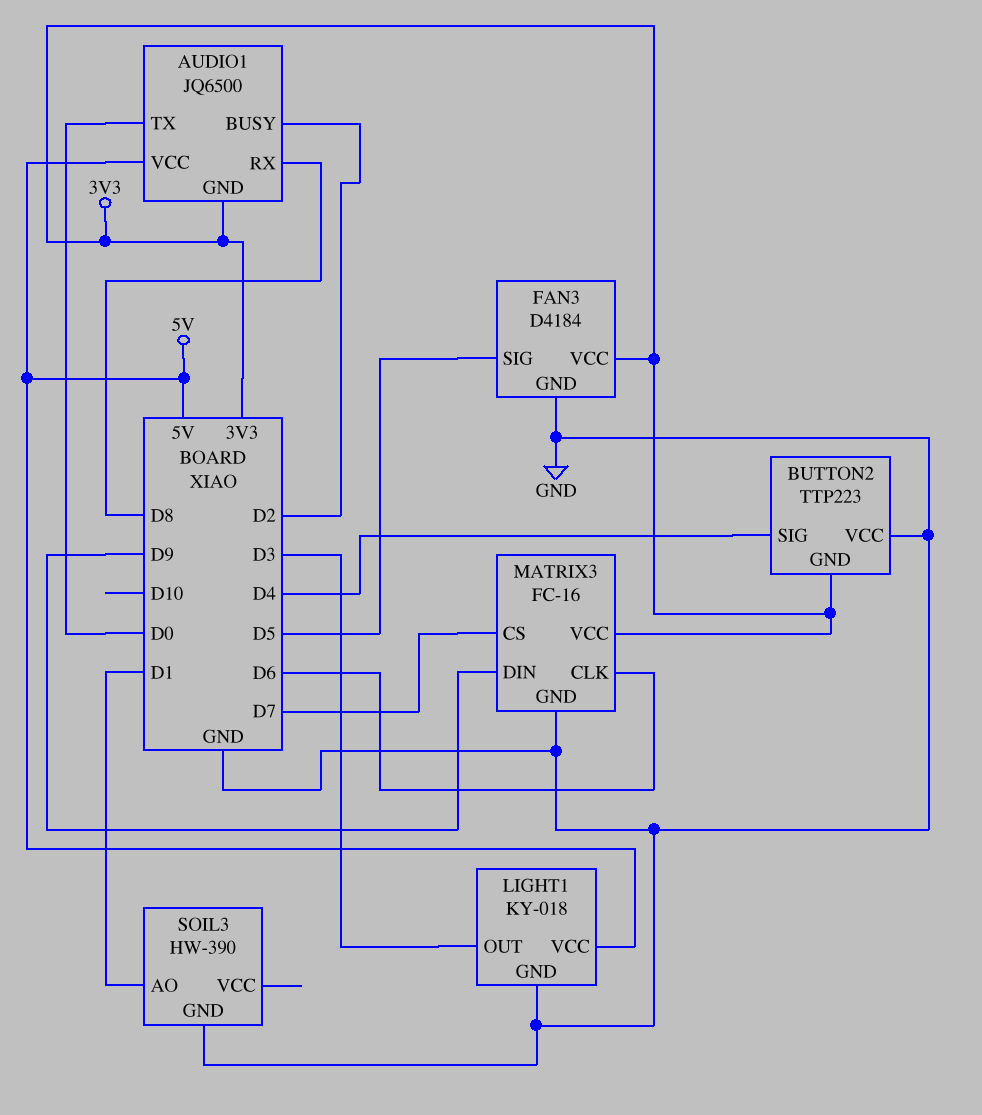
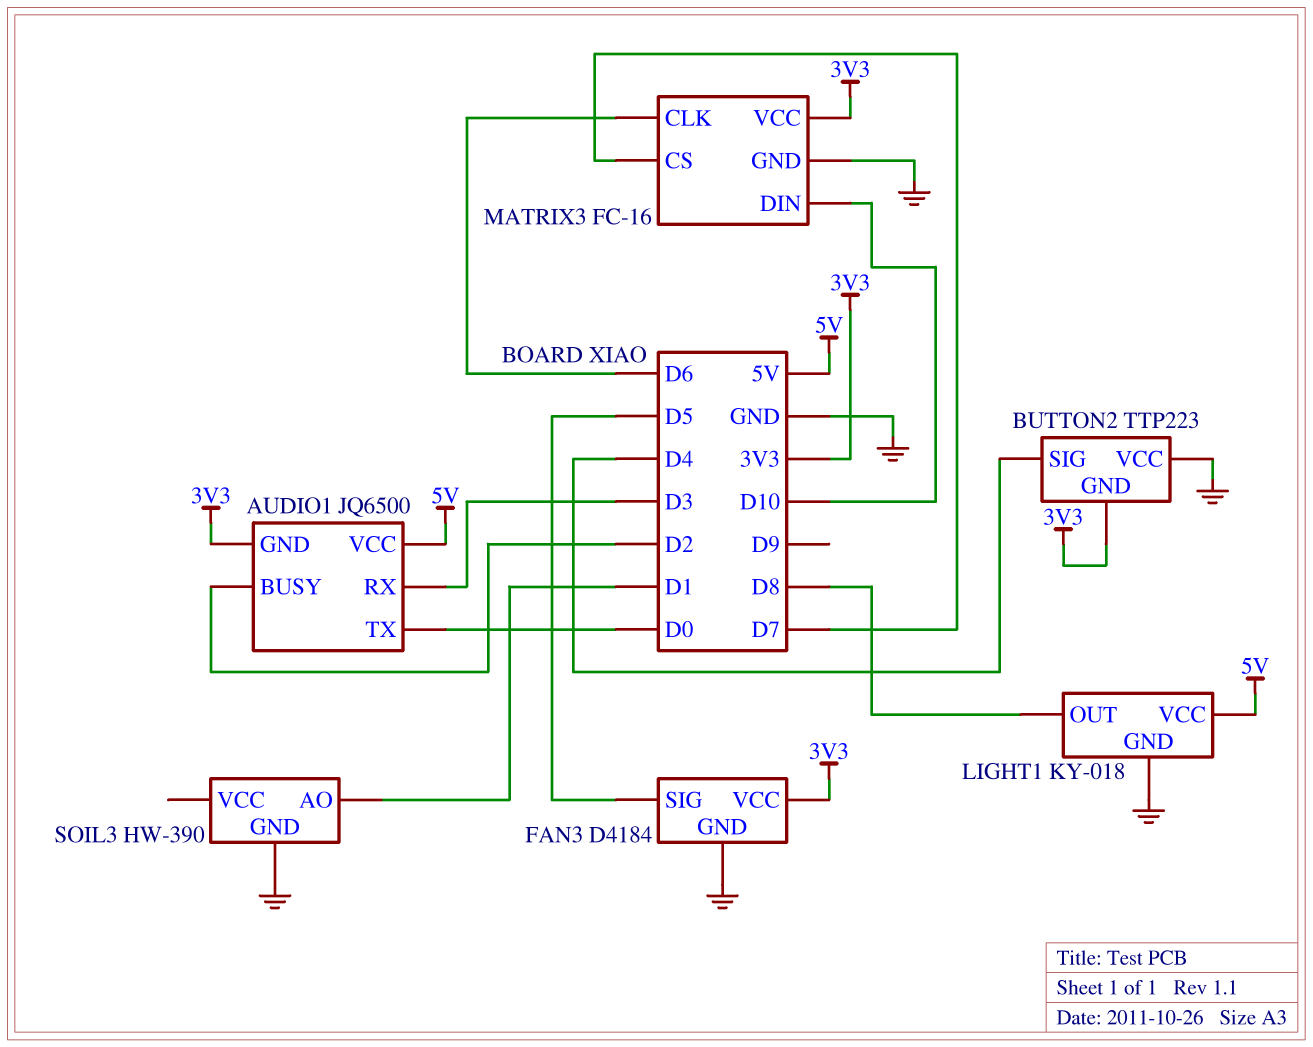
AUDIO1 pin RX: D8 -> D3
LIGHT1 pin OUT: D3 -> D8
MATRIX3 pin DIN: D9 -> D10

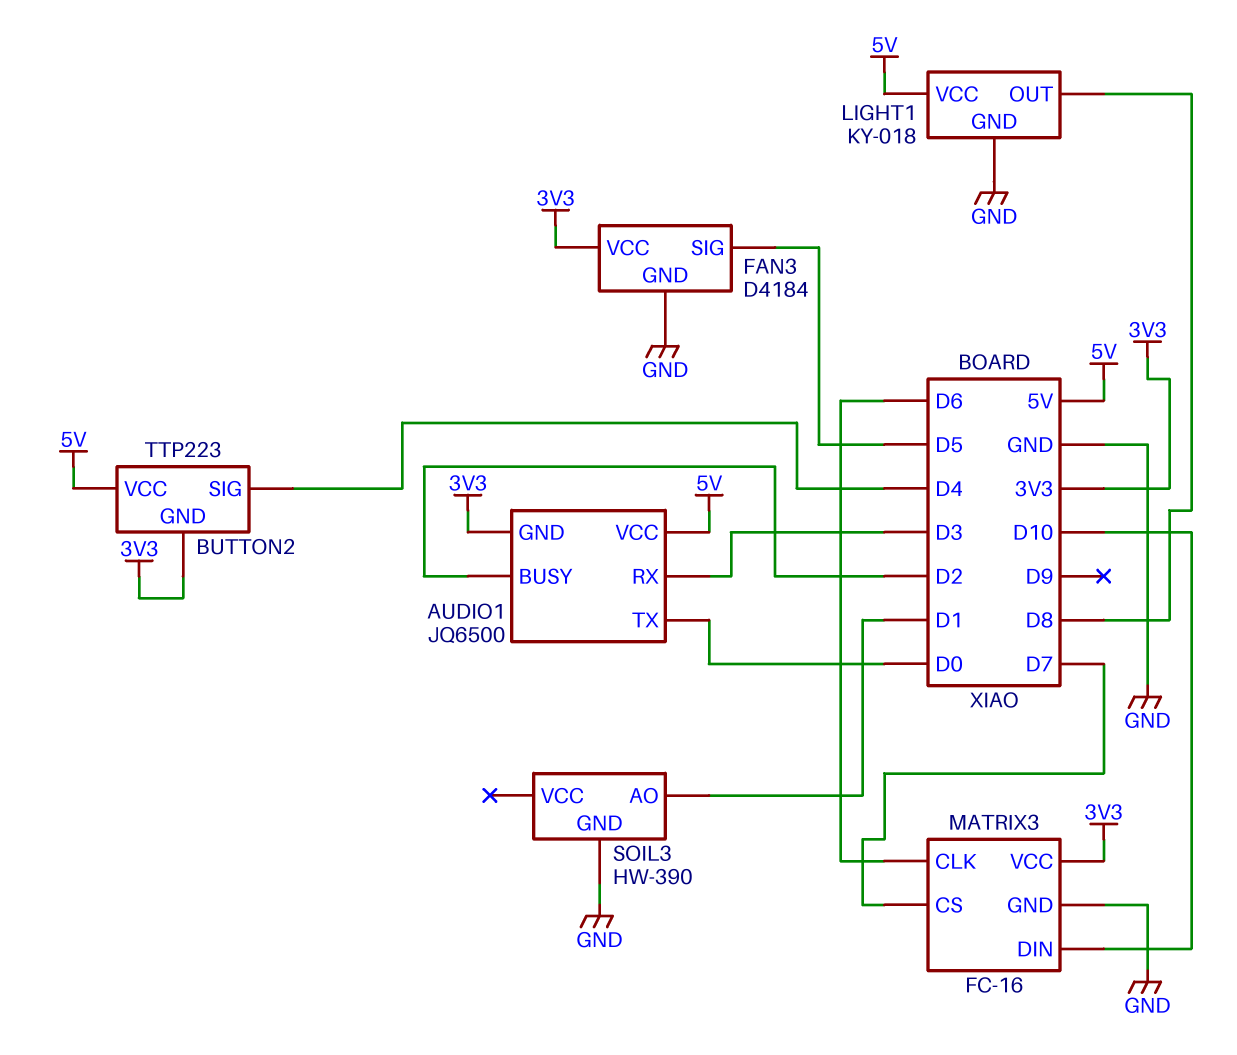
BUTTON2 pin VCC: GND -> 5V

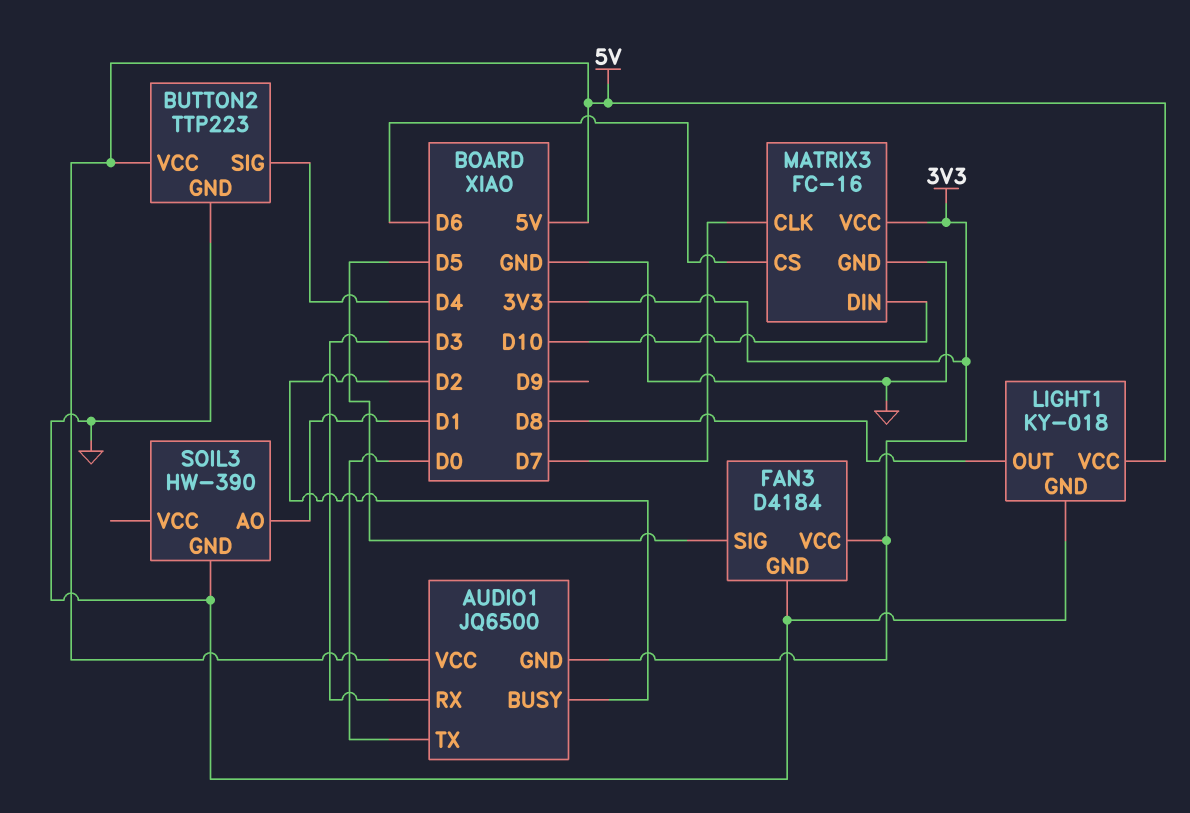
BUTTON2 pin GND: 3V3 -> GND
MATRIX3 pin CLK: D6 -> D7
MATRIX3 pin CS: D7 -> D6

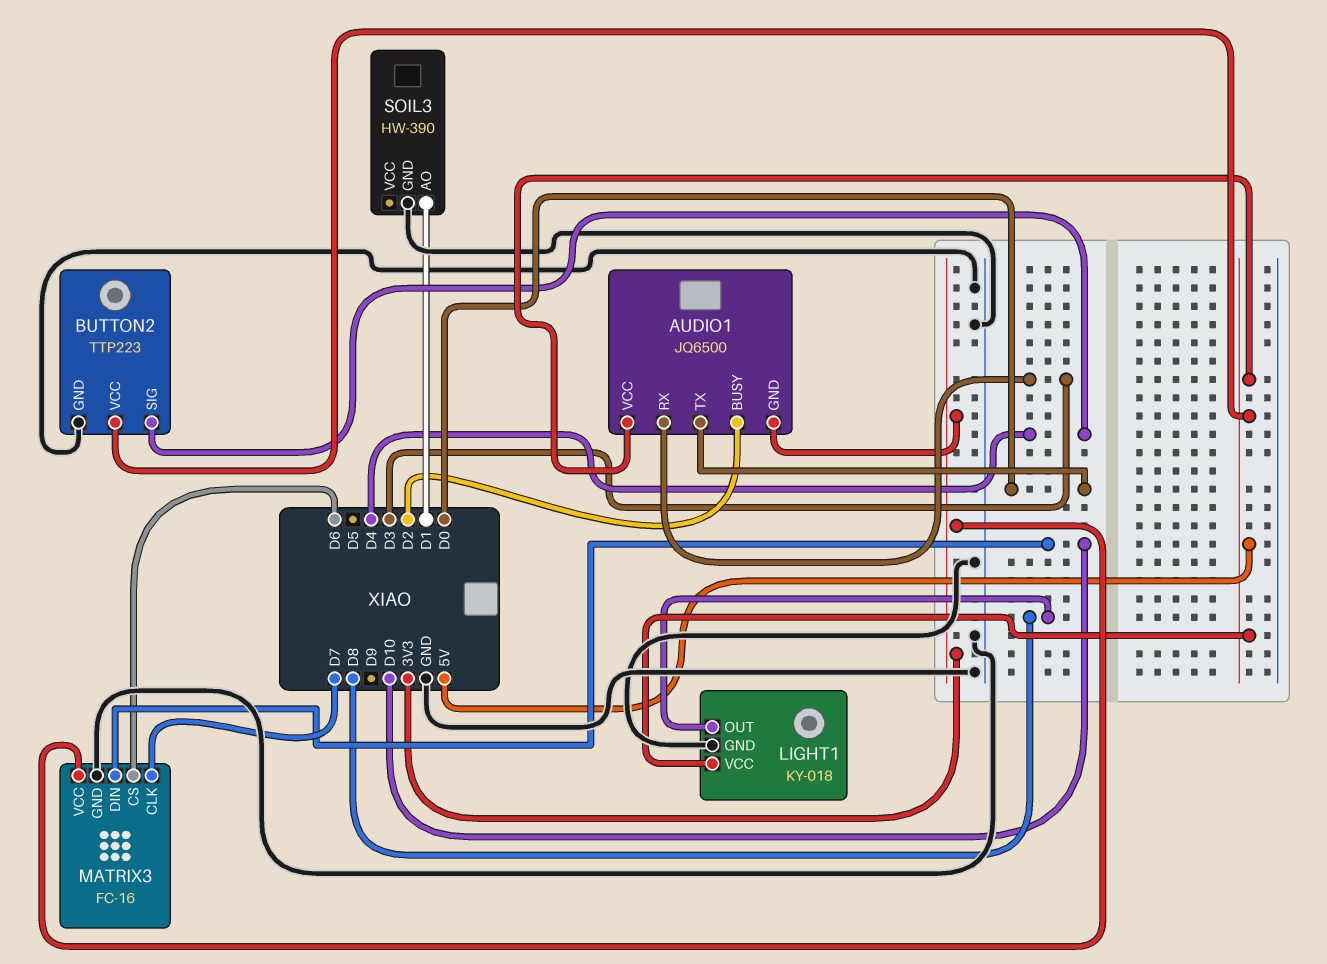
FAN3: D4184 -> none
FAN3 pin GND: GND -> none
FAN3 pin SIG: D5 -> none
FAN3 pin VCC: 3V3 -> none

